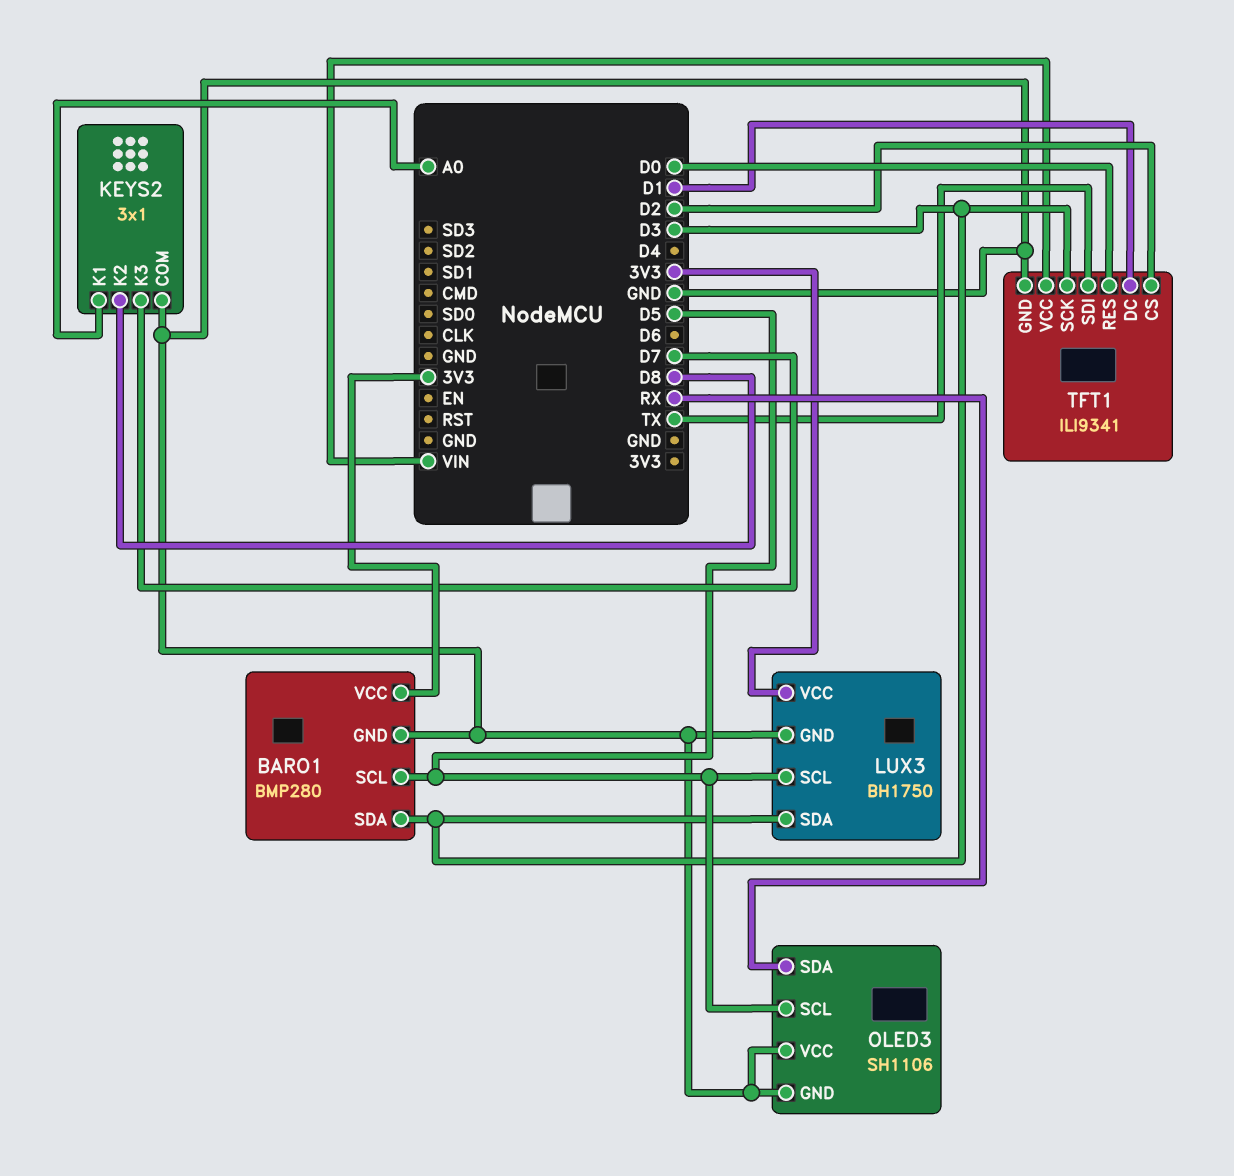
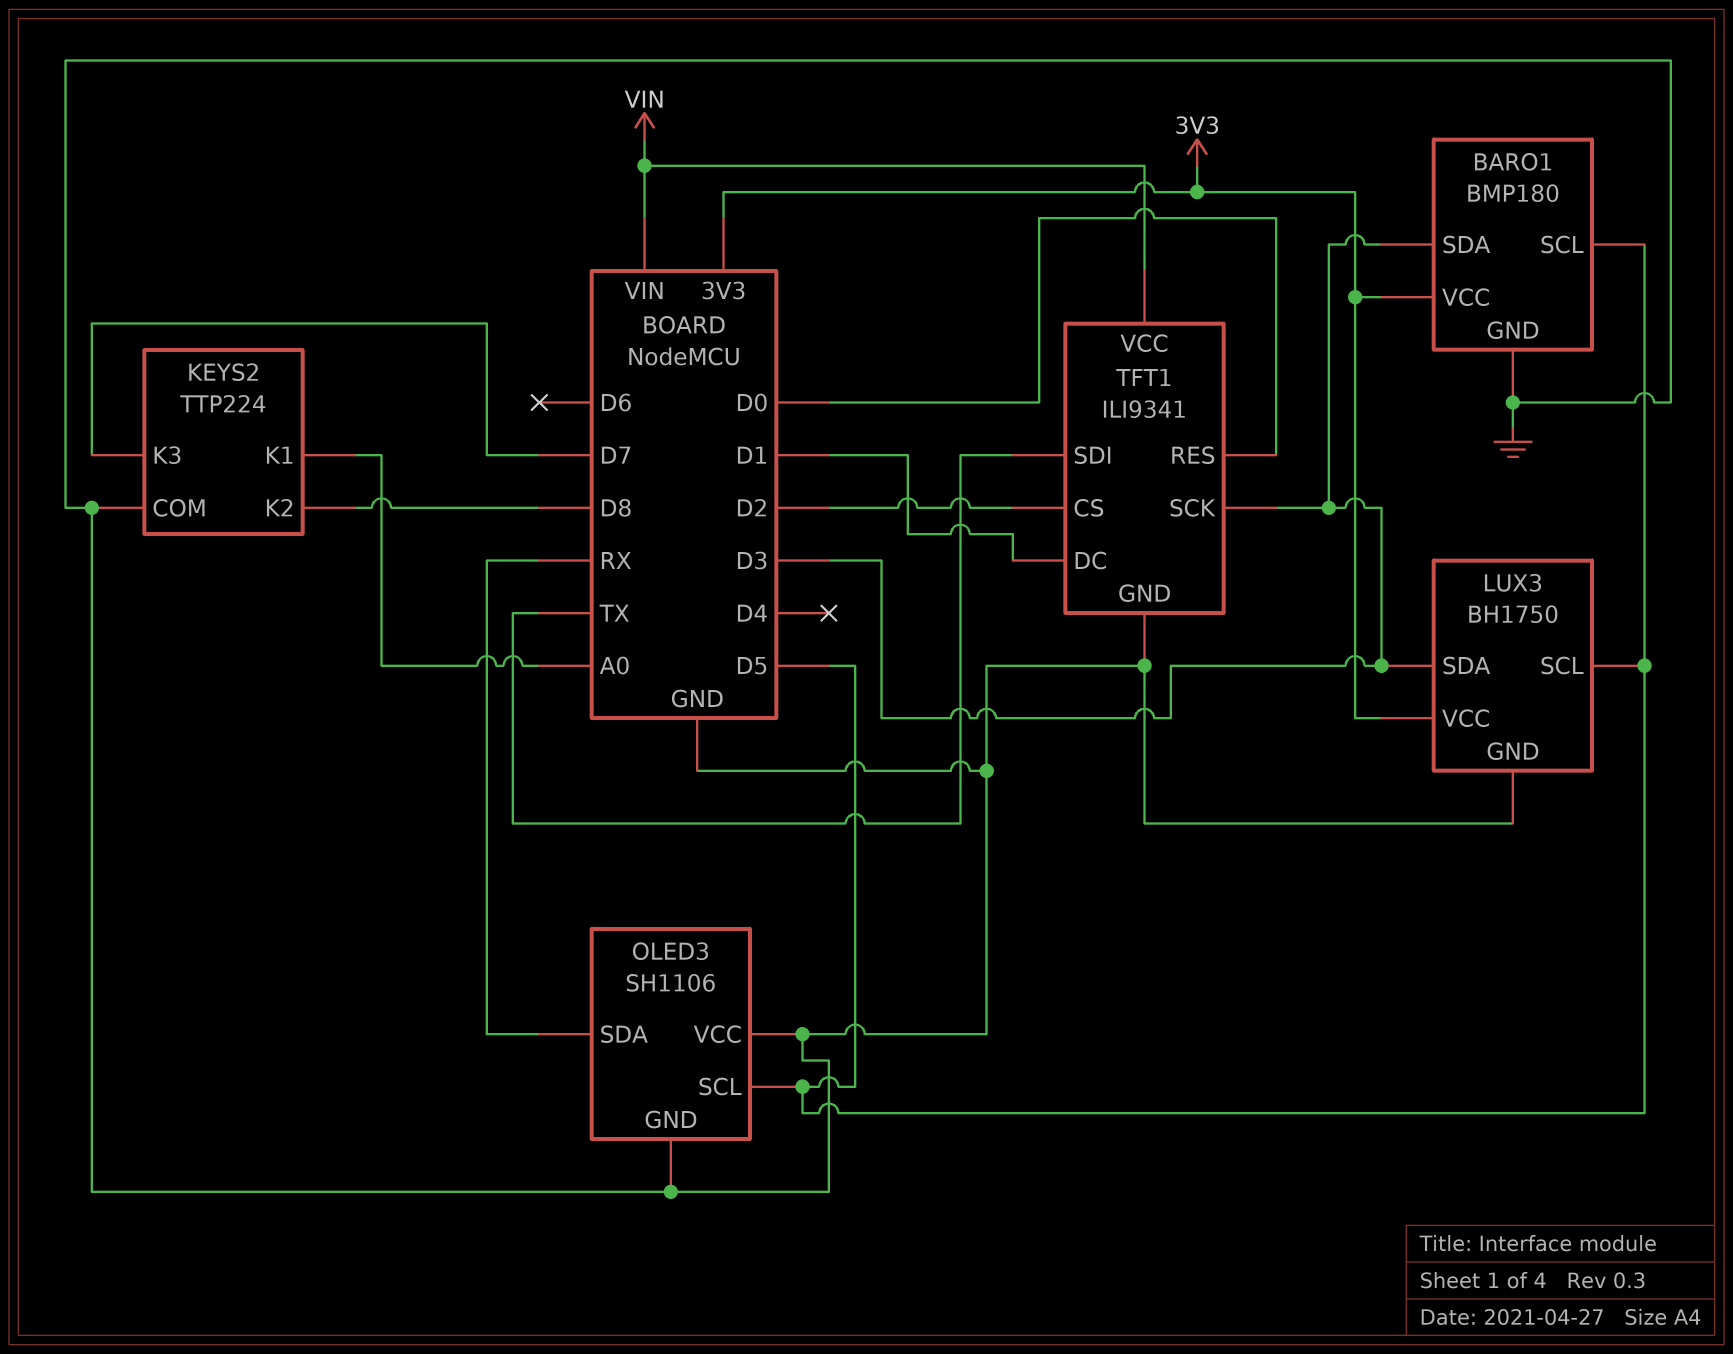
BARO1: BMP280 -> BMP180
KEYS2: 3x1 -> TTP224

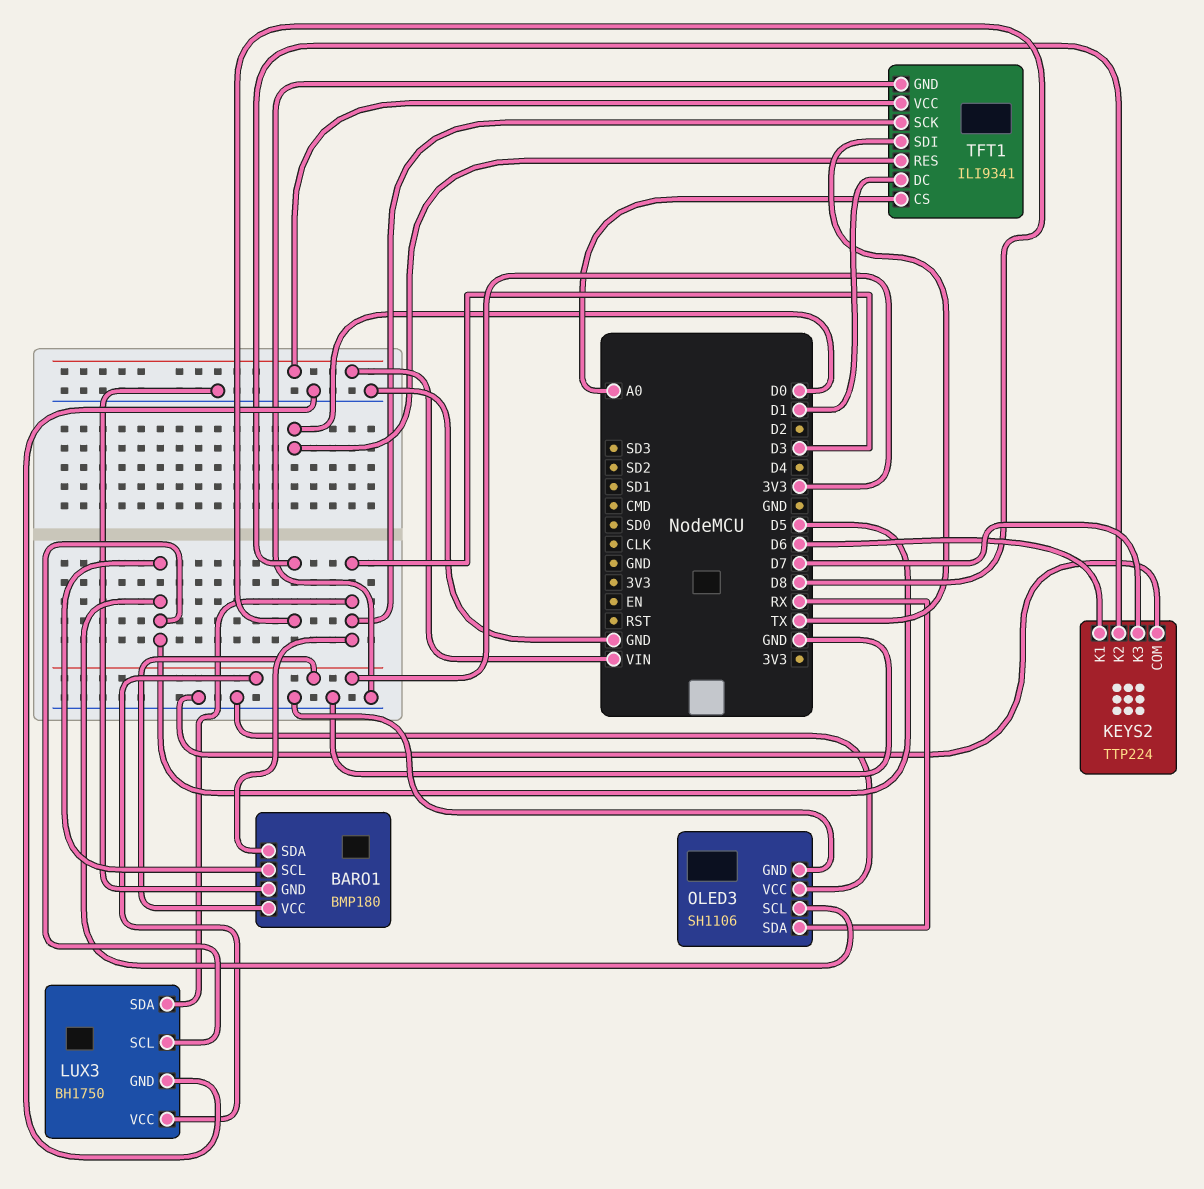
KEYS2 pin K1: A0 -> D6
TFT1 pin CS: D2 -> A0

